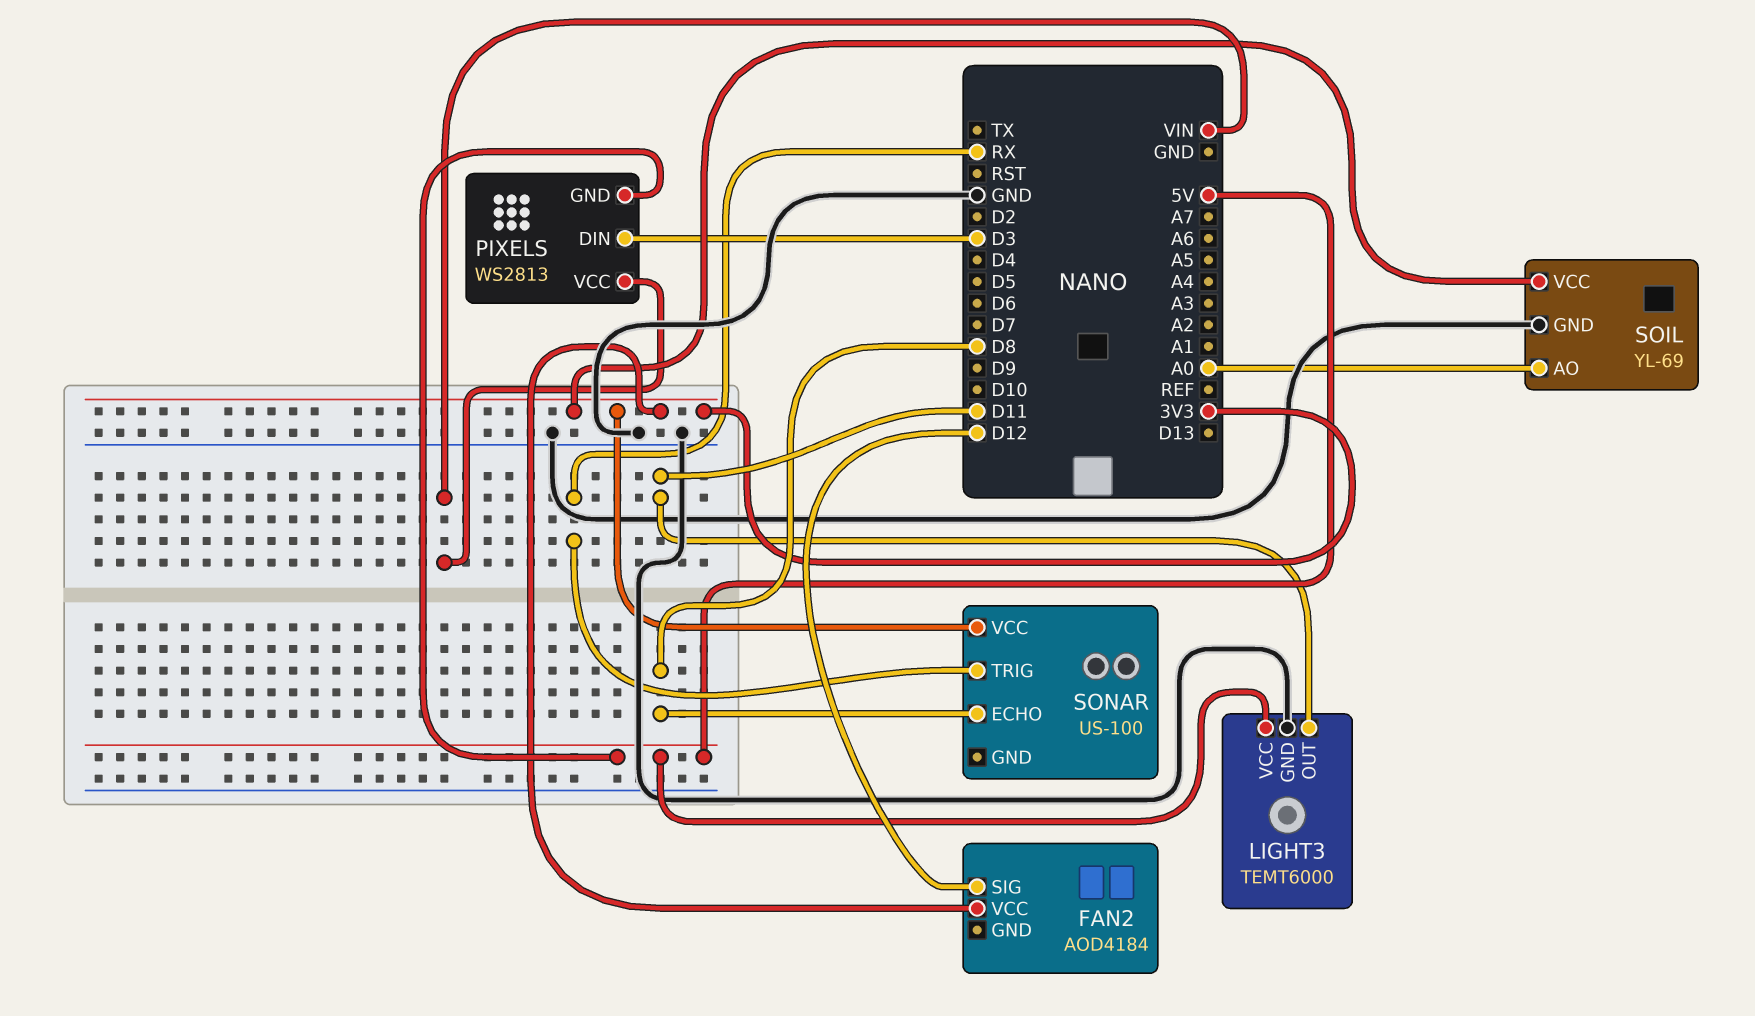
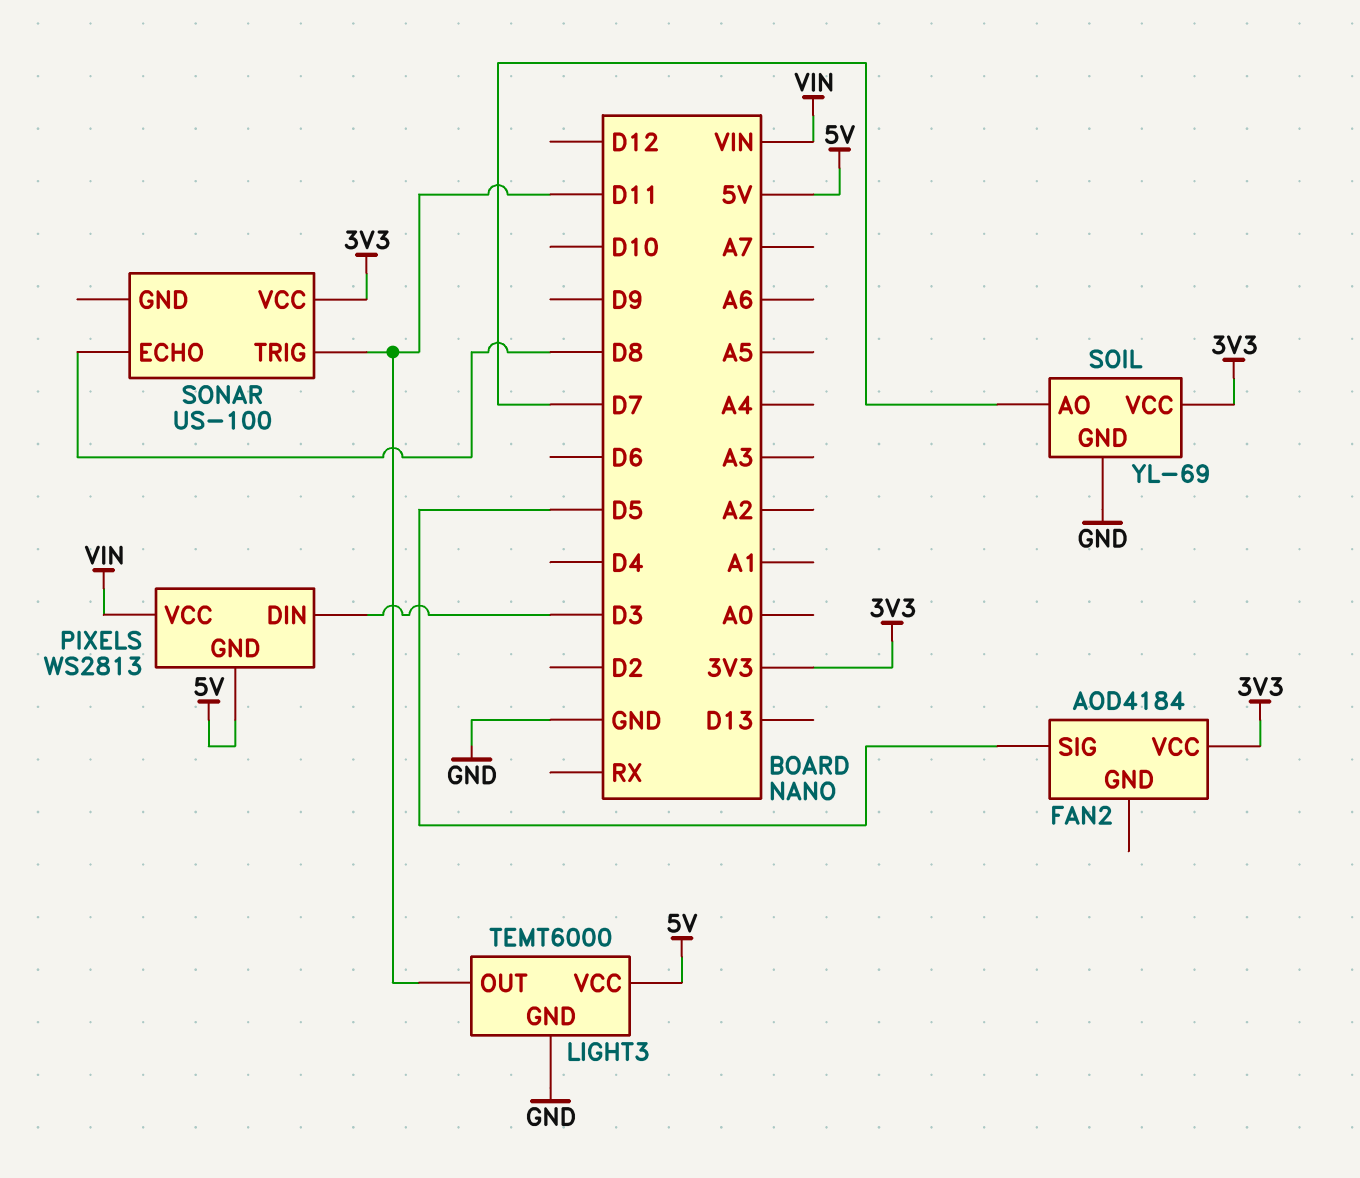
FAN2 pin SIG: D12 -> D5
SOIL pin AO: A0 -> D7
SONAR pin TRIG: RX -> D11

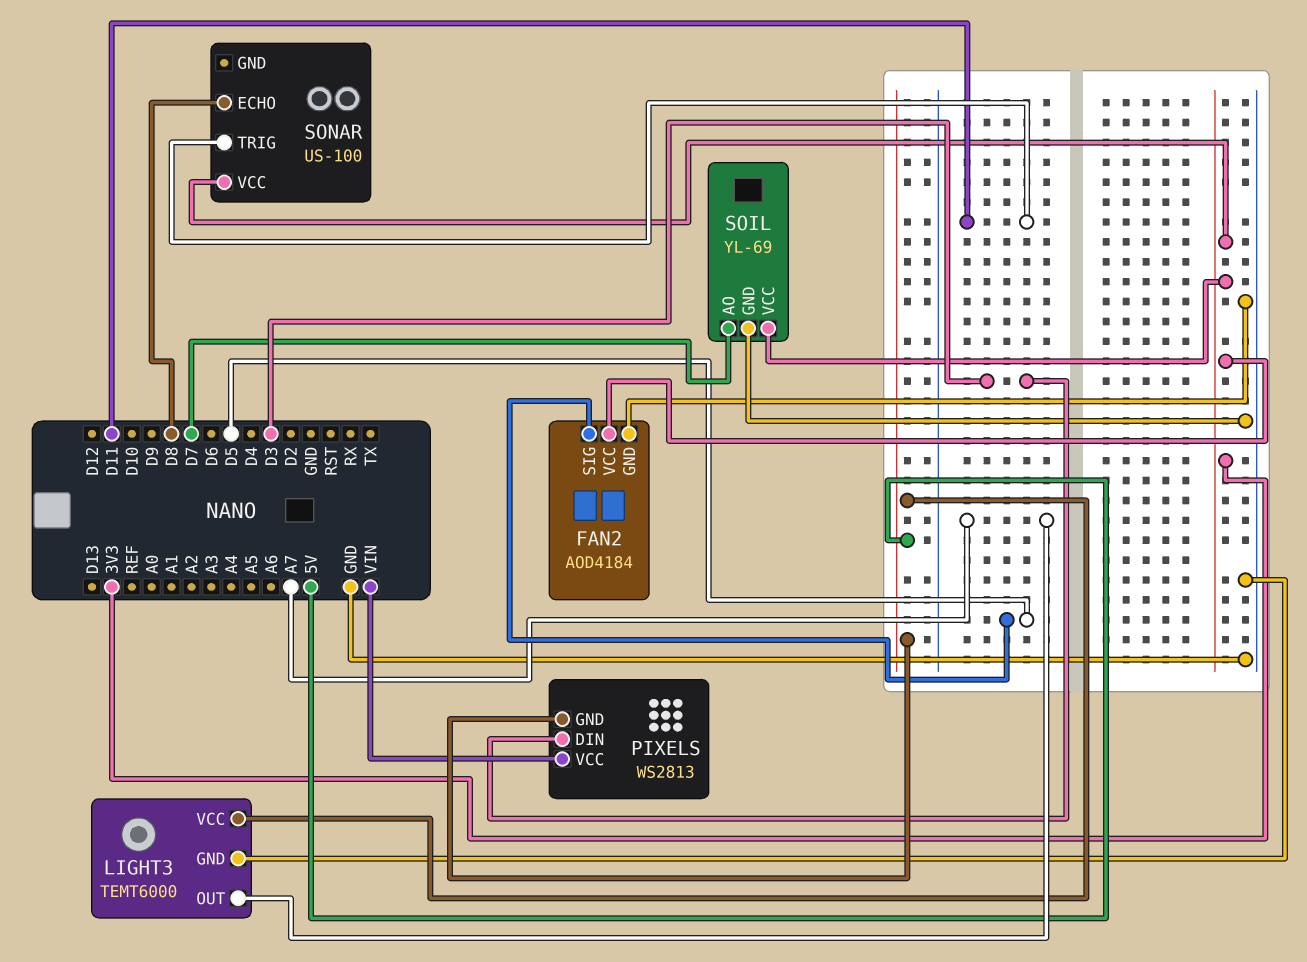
FAN2 pin GND: none -> GND
LIGHT3 pin OUT: D11 -> A7

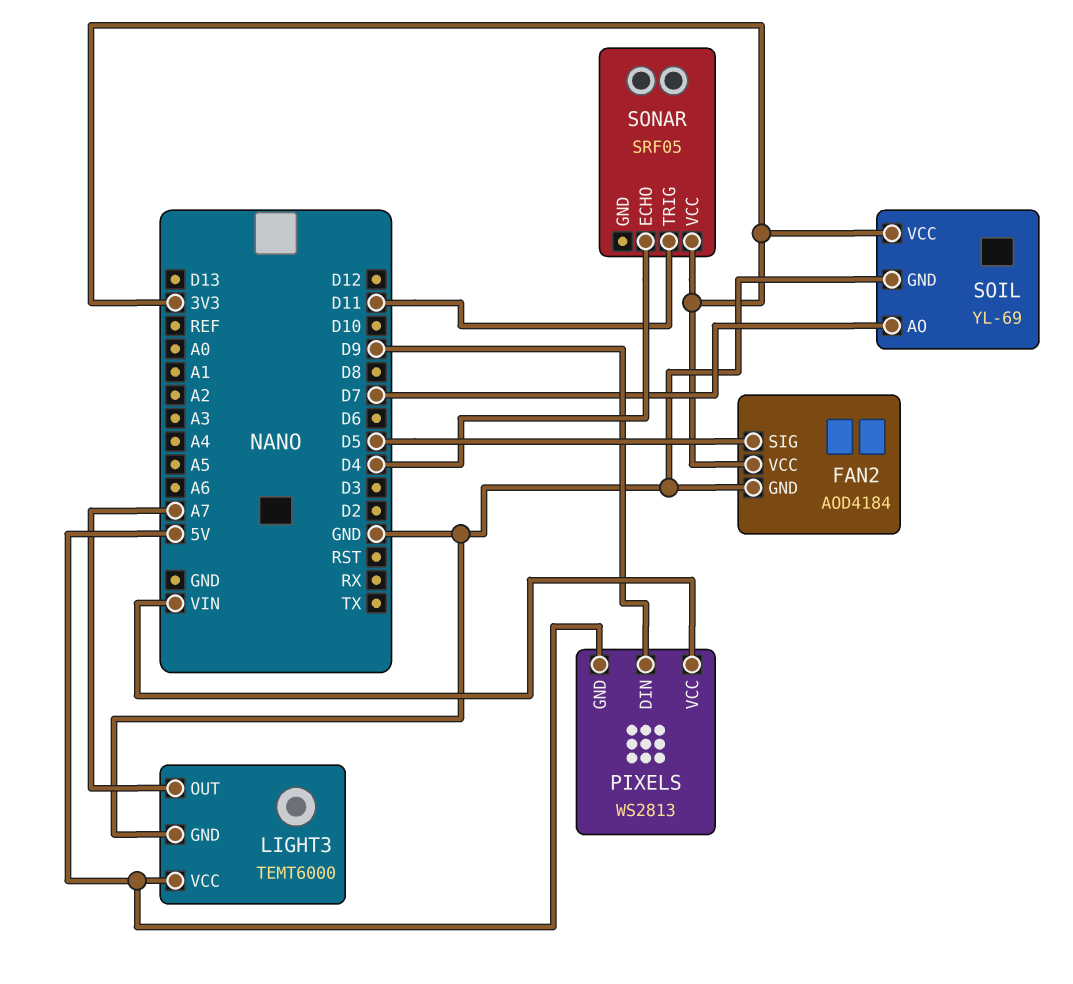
PIXELS pin DIN: D3 -> D9
SONAR: US-100 -> SRF05
SONAR pin ECHO: D8 -> D4

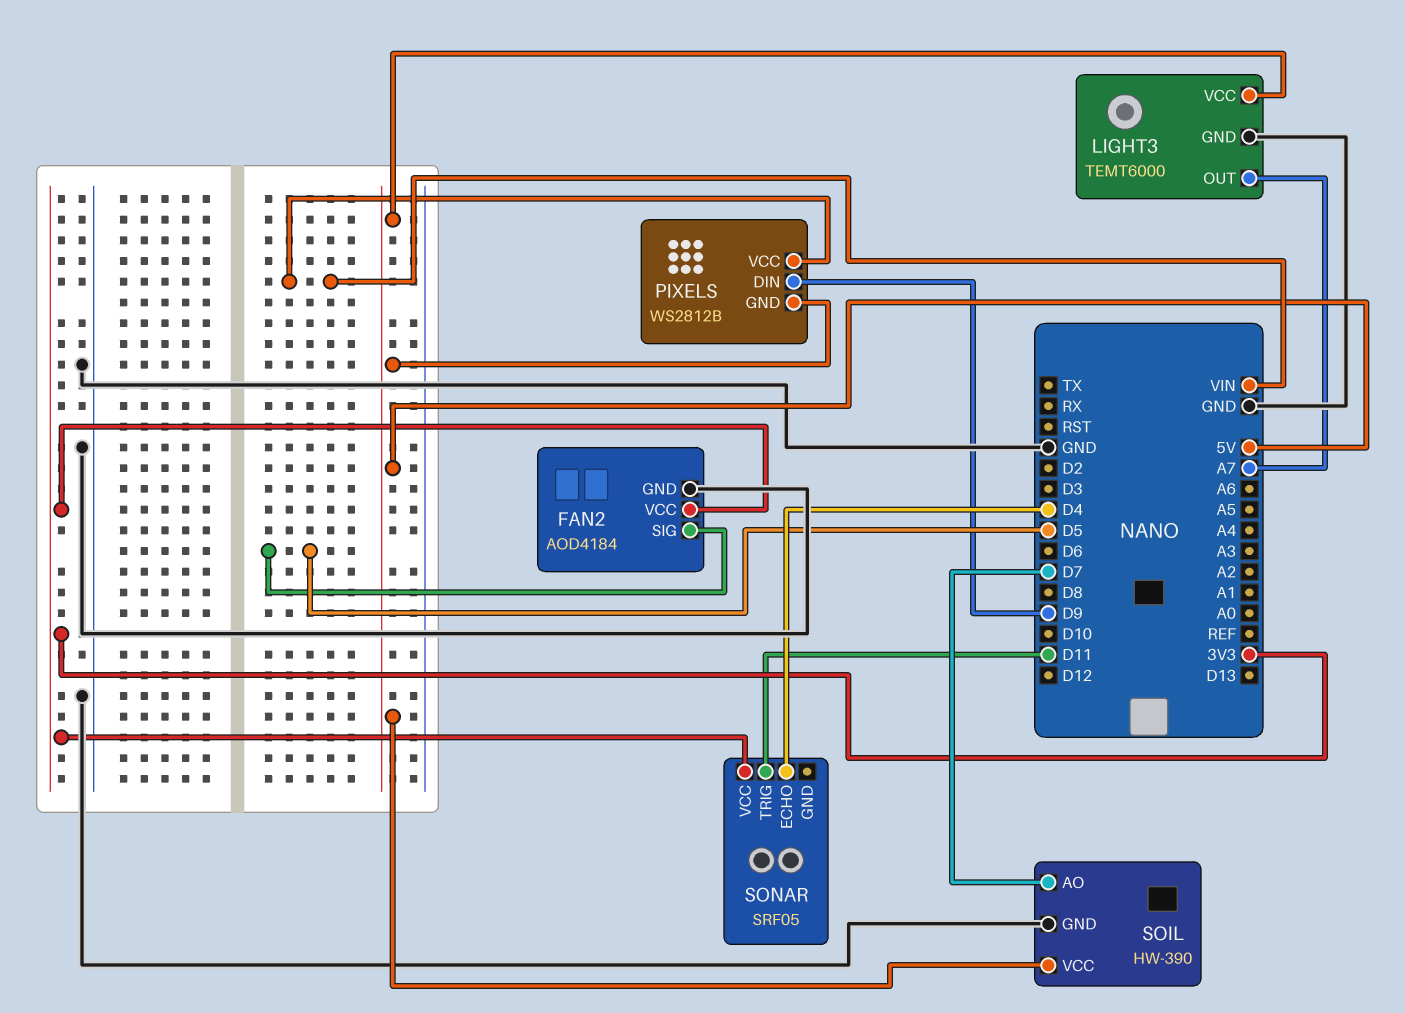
PIXELS: WS2813 -> WS2812B
SOIL: YL-69 -> HW-390
SOIL pin VCC: 3V3 -> 5V

